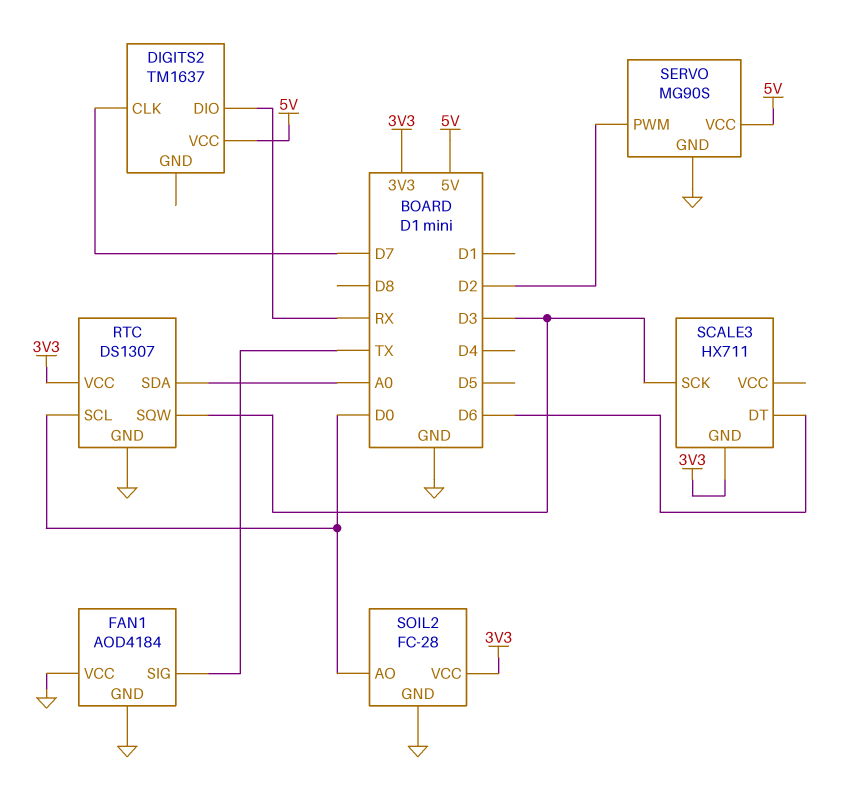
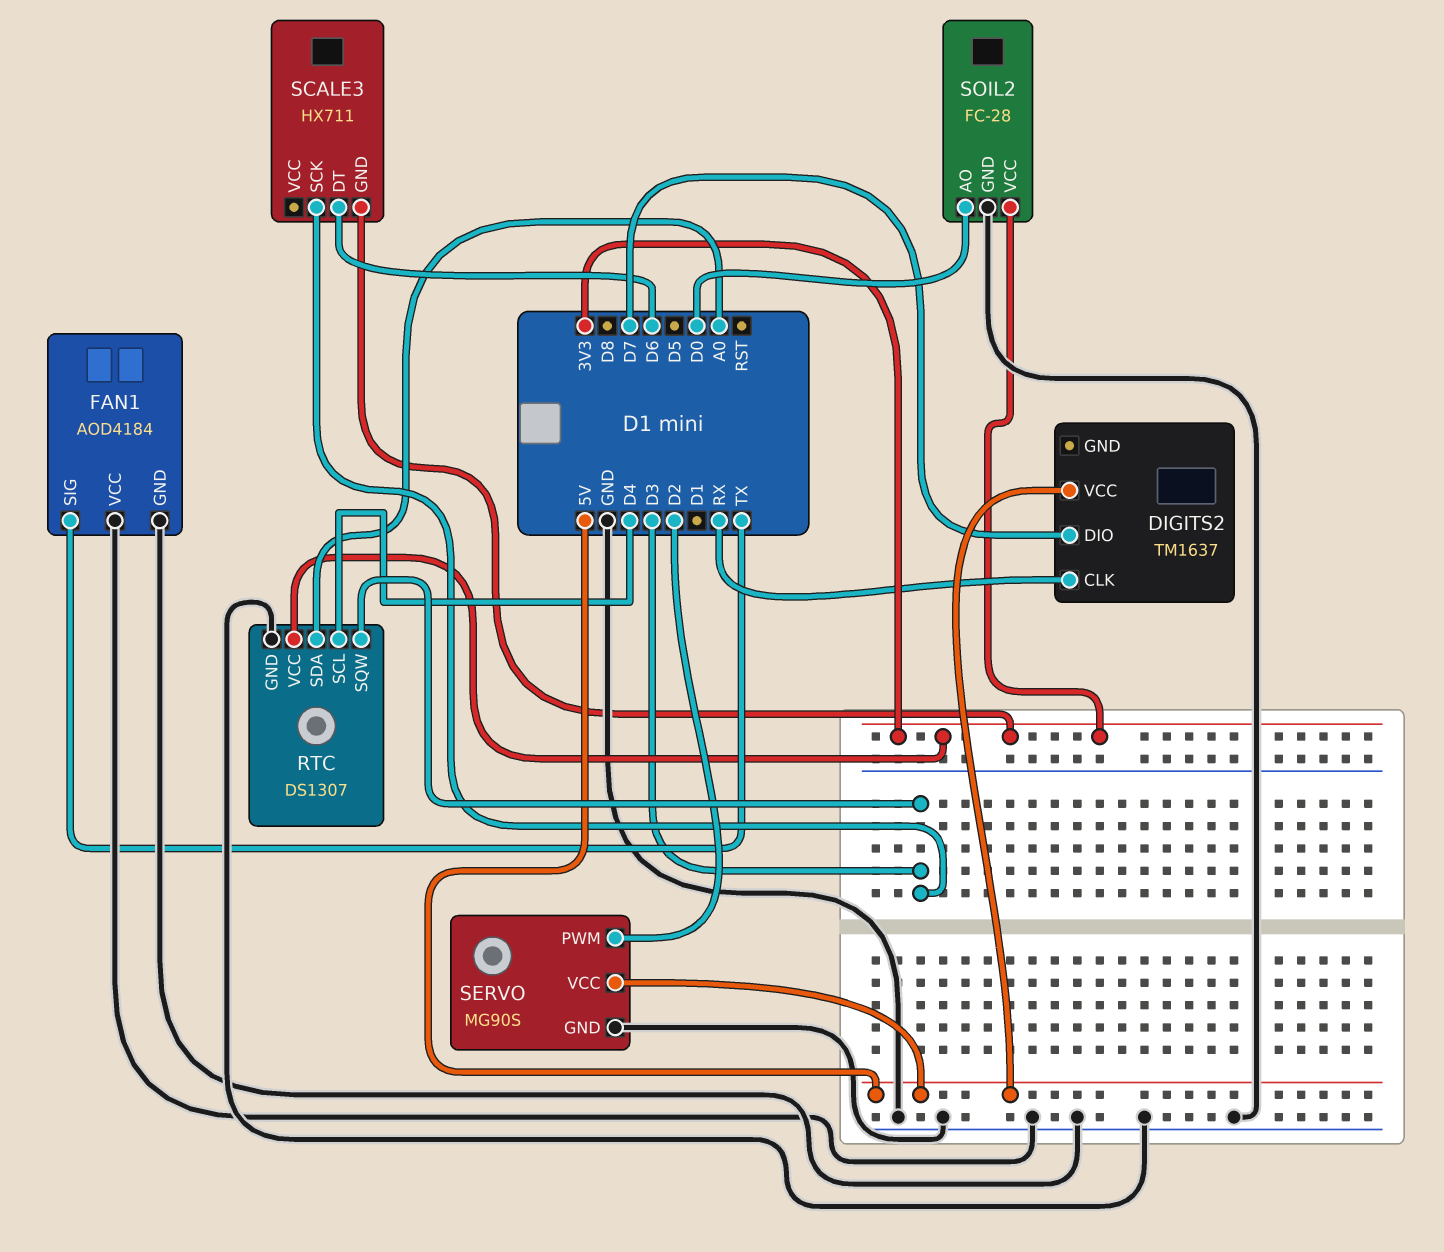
DIGITS2 pin CLK: D7 -> RX
DIGITS2 pin DIO: RX -> D7
RTC pin SCL: D0 -> D4

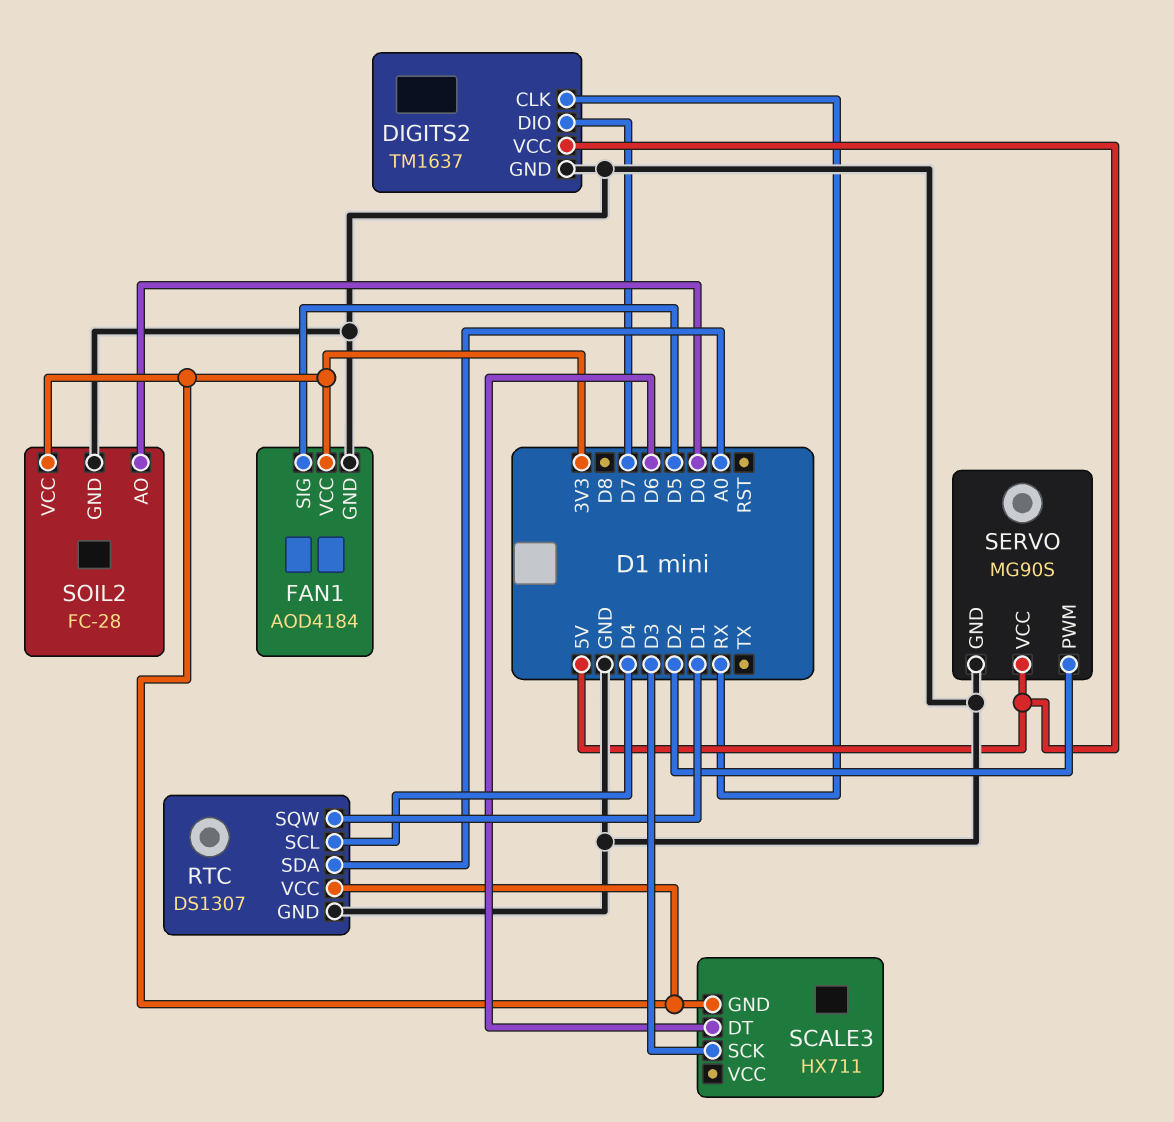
DIGITS2 pin GND: none -> GND
FAN1 pin SIG: TX -> D5
FAN1 pin VCC: GND -> 3V3
RTC pin SQW: D3 -> D1

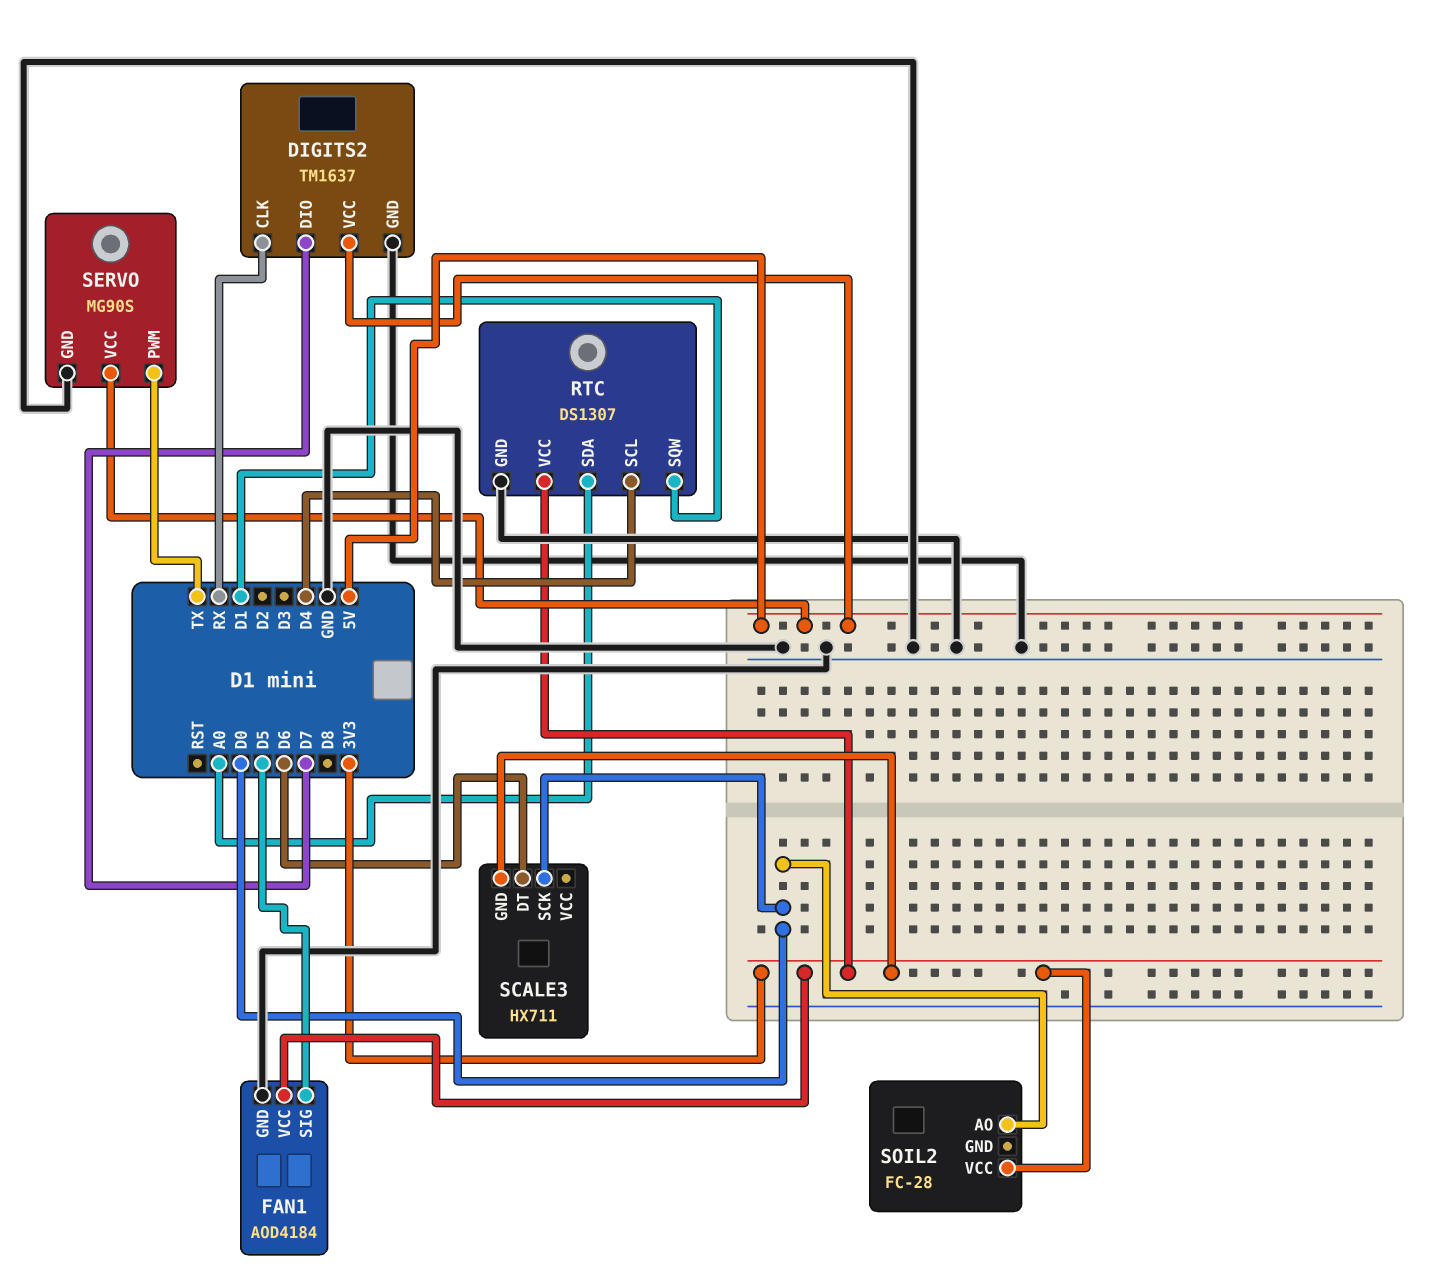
SCALE3 pin SCK: D3 -> D0
SERVO pin PWM: D2 -> TX
SOIL2 pin GND: GND -> none

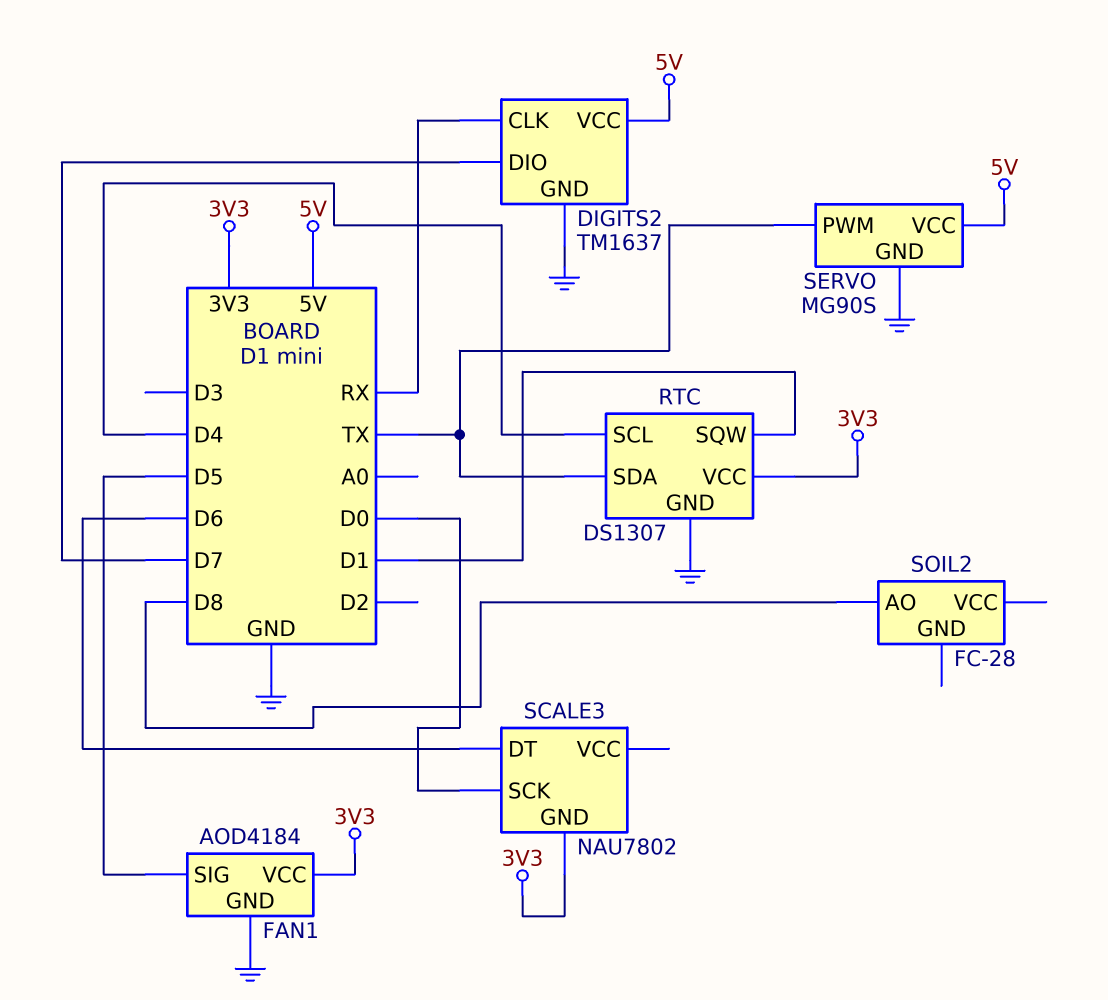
RTC pin SDA: A0 -> TX
SCALE3: HX711 -> NAU7802
SOIL2 pin AO: D0 -> D8
SOIL2 pin VCC: 3V3 -> none

